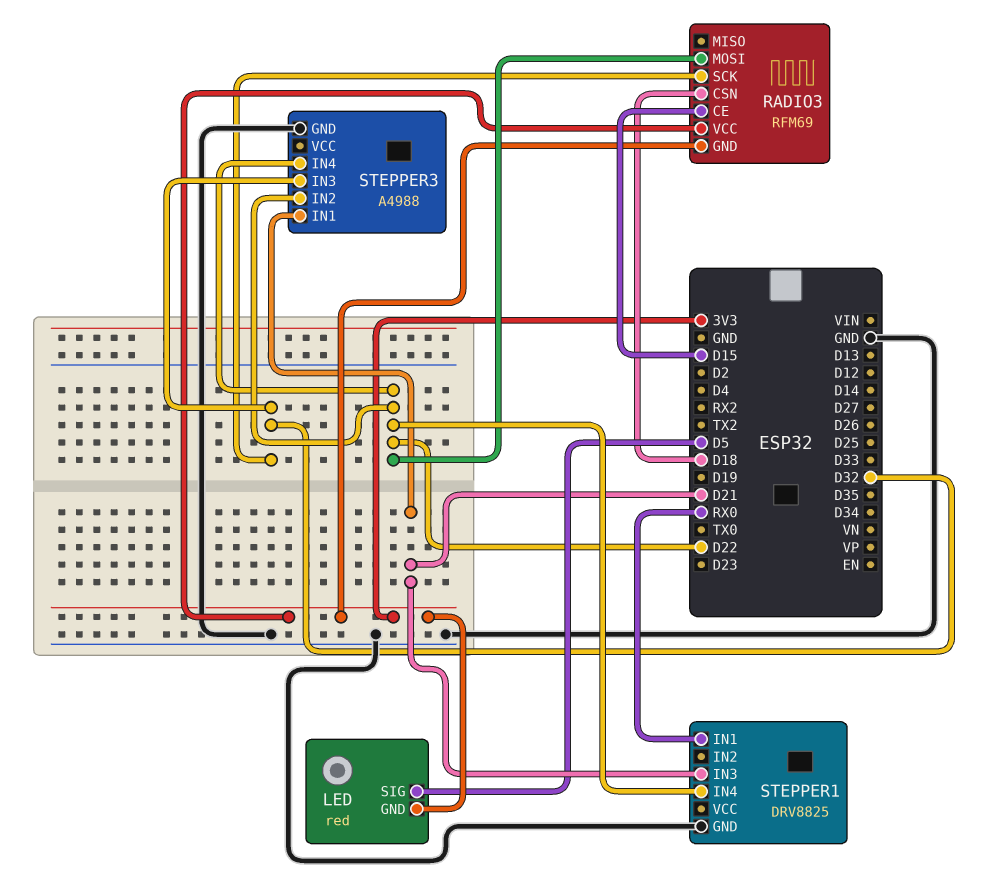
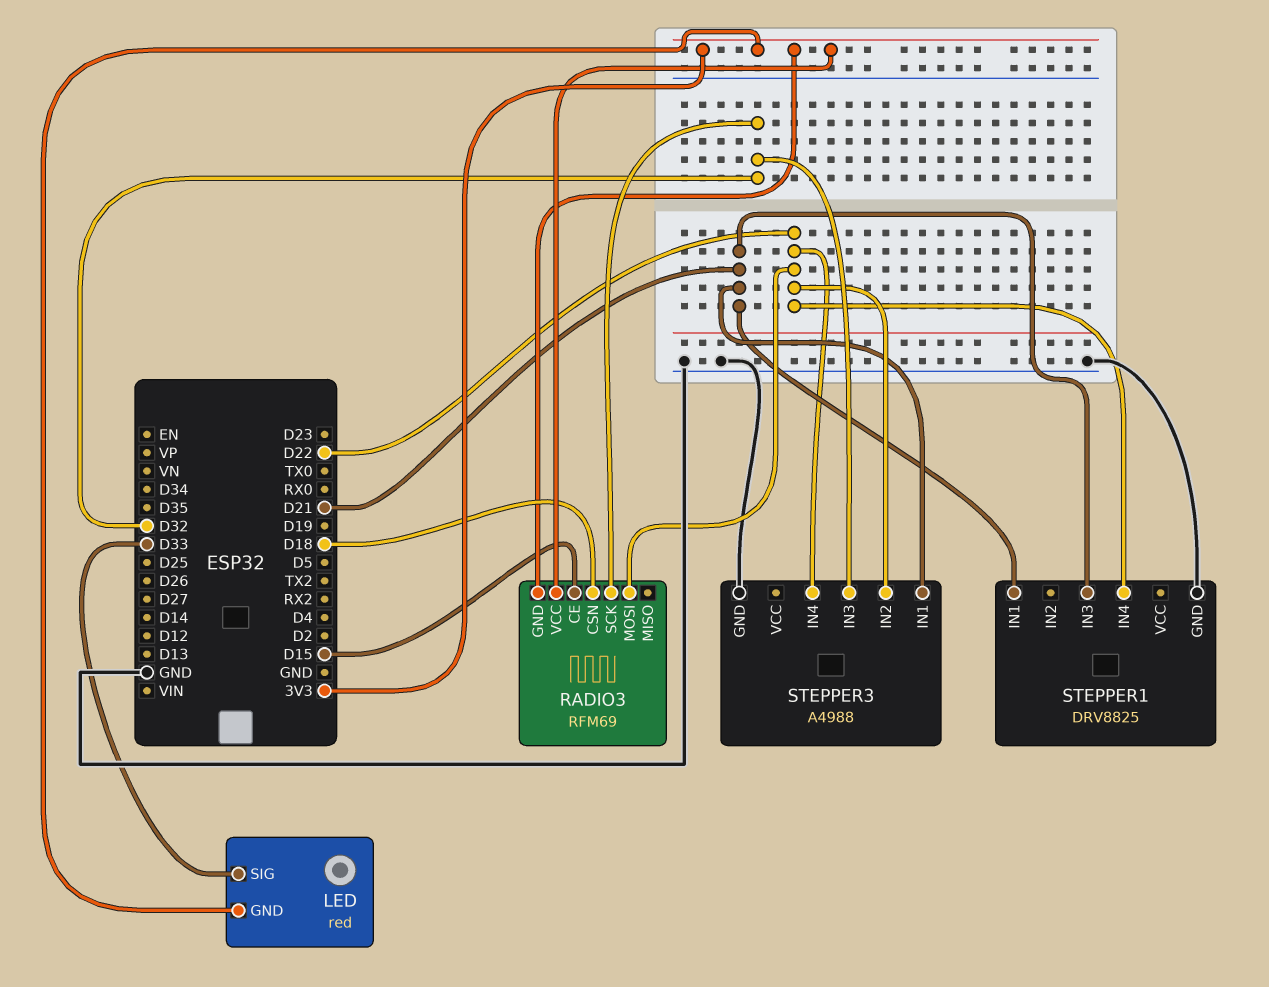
LED pin SIG: D5 -> D33
STEPPER1 pin IN1: RX0 -> D21

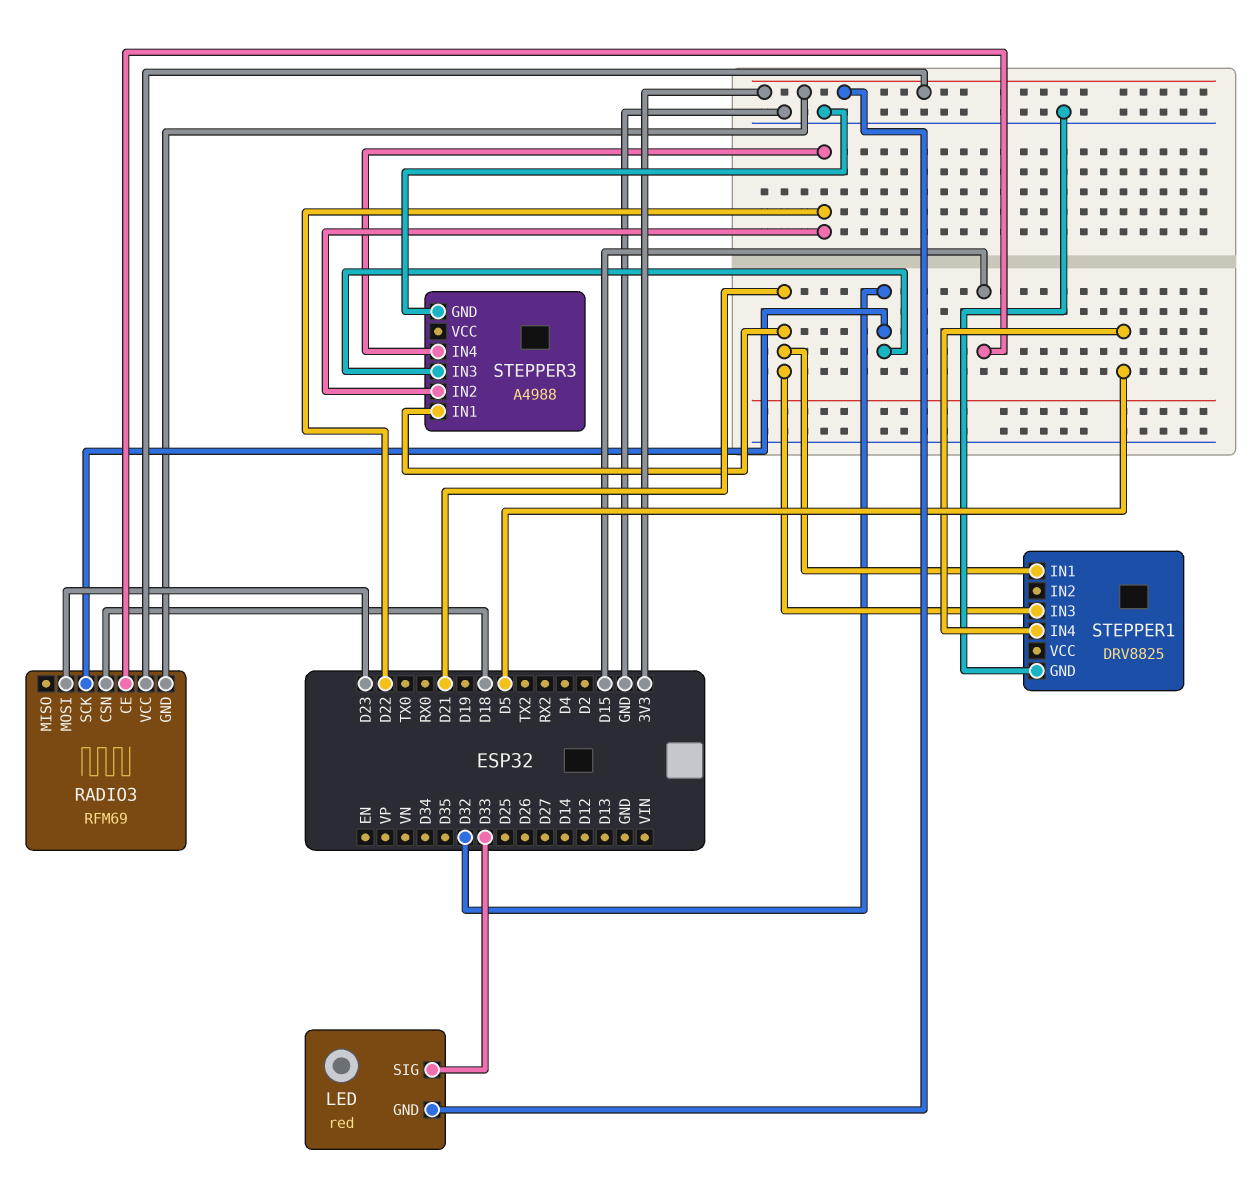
RADIO3 pin MOSI: D22 -> D23
STEPPER1 pin IN4: D22 -> D5

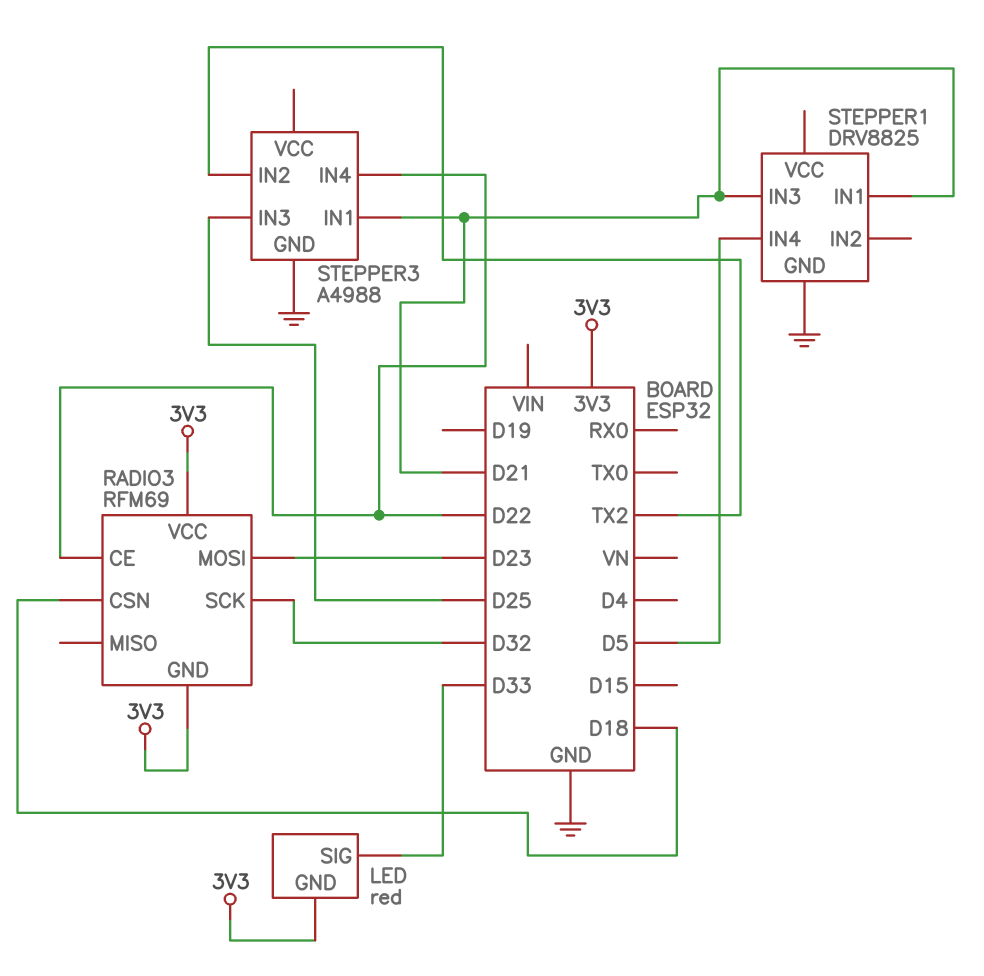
RADIO3 pin CE: D15 -> D22
STEPPER3 pin IN2: D22 -> TX2
STEPPER3 pin IN3: D32 -> D25

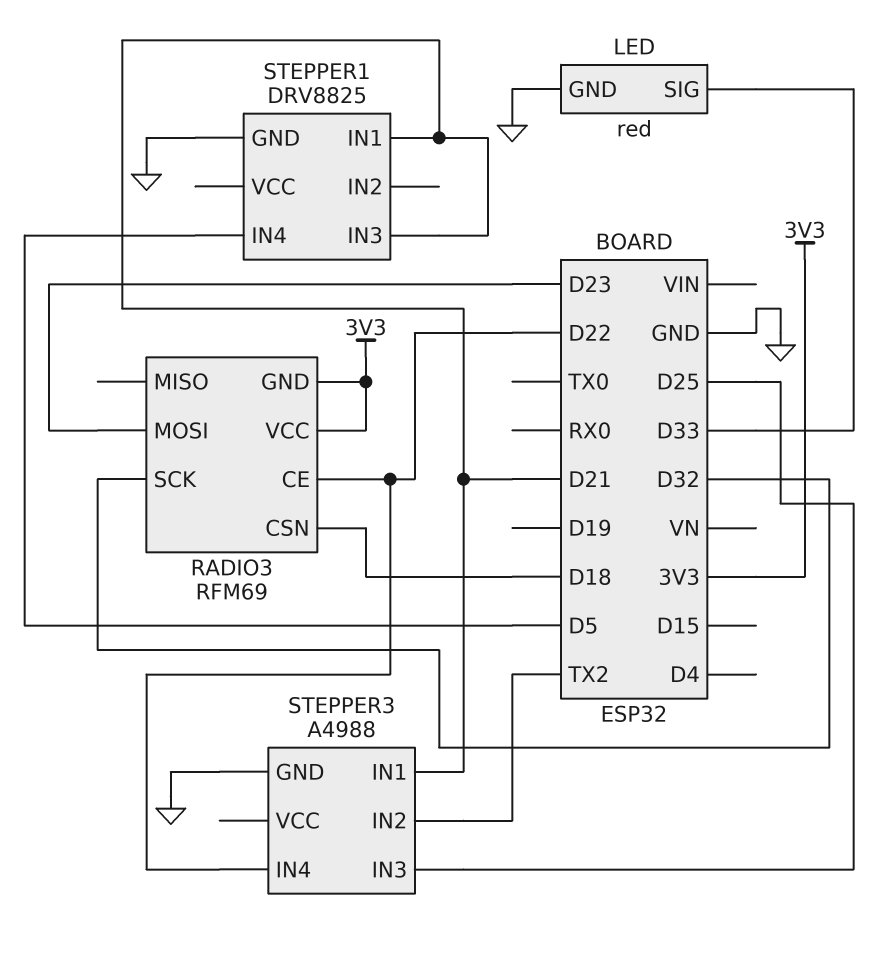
LED pin GND: 3V3 -> GND

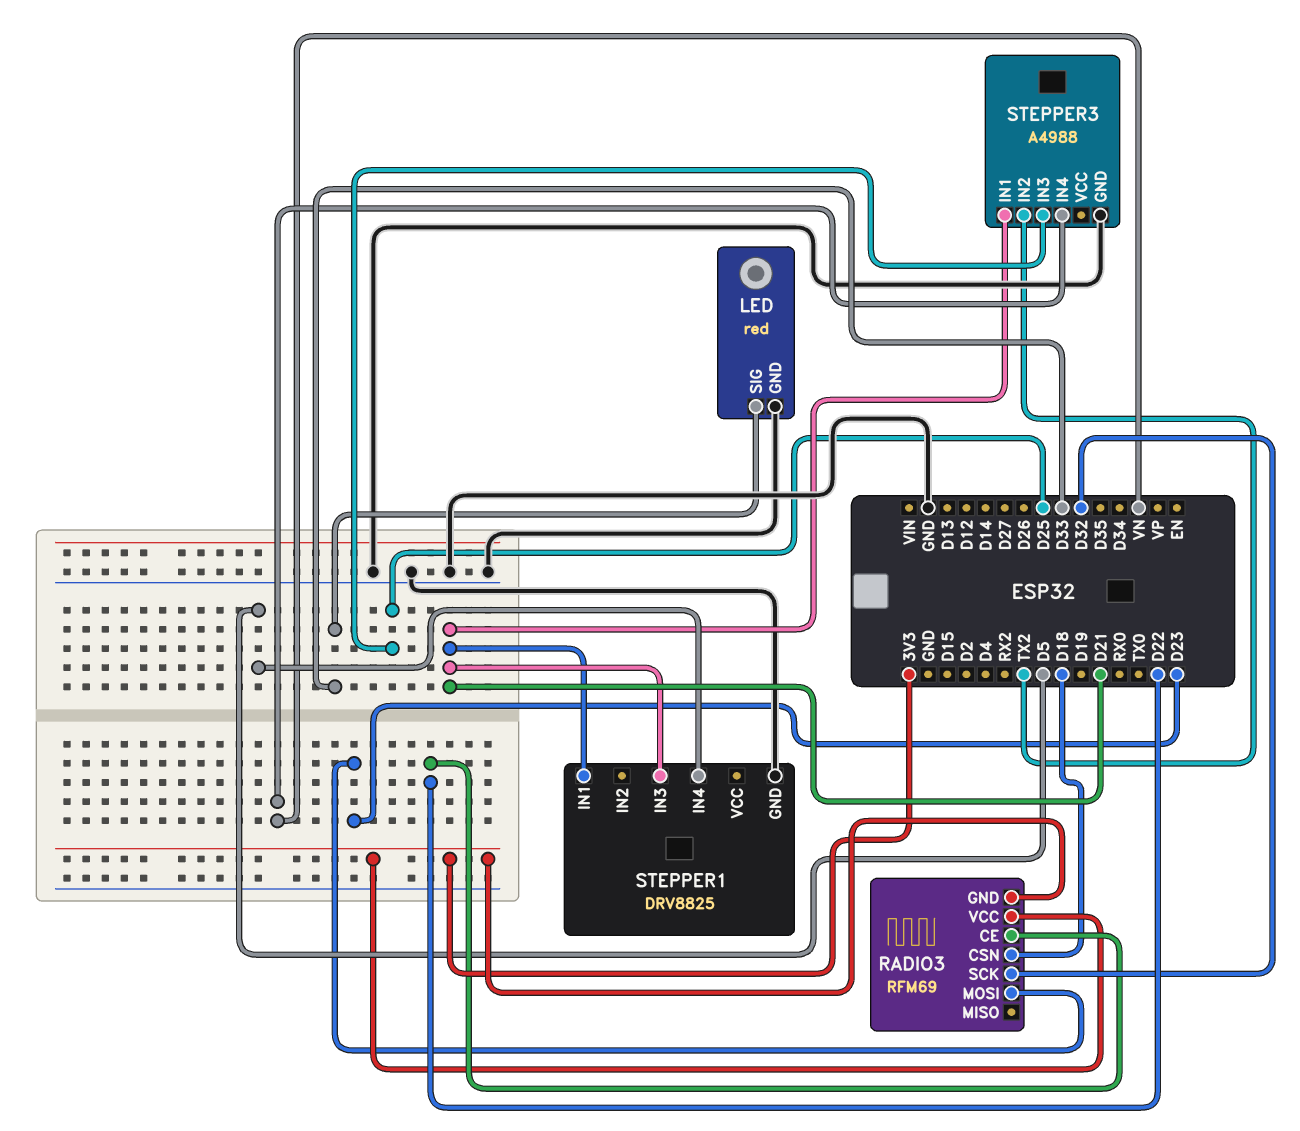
STEPPER3 pin IN4: D22 -> VN

